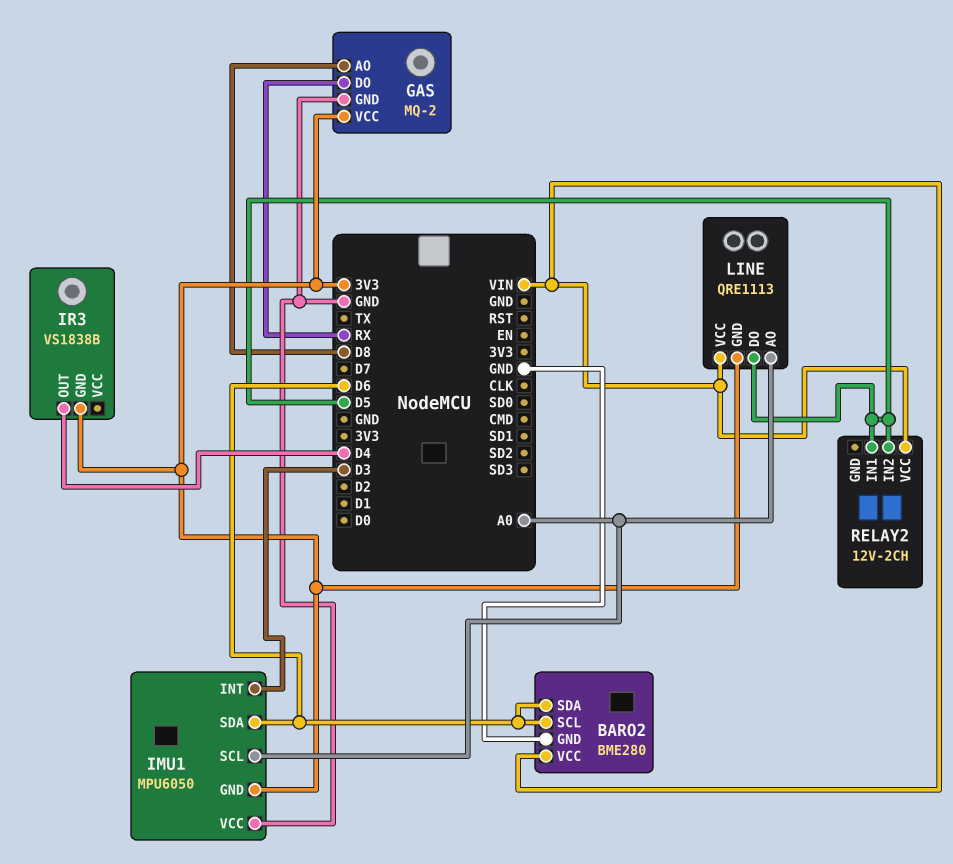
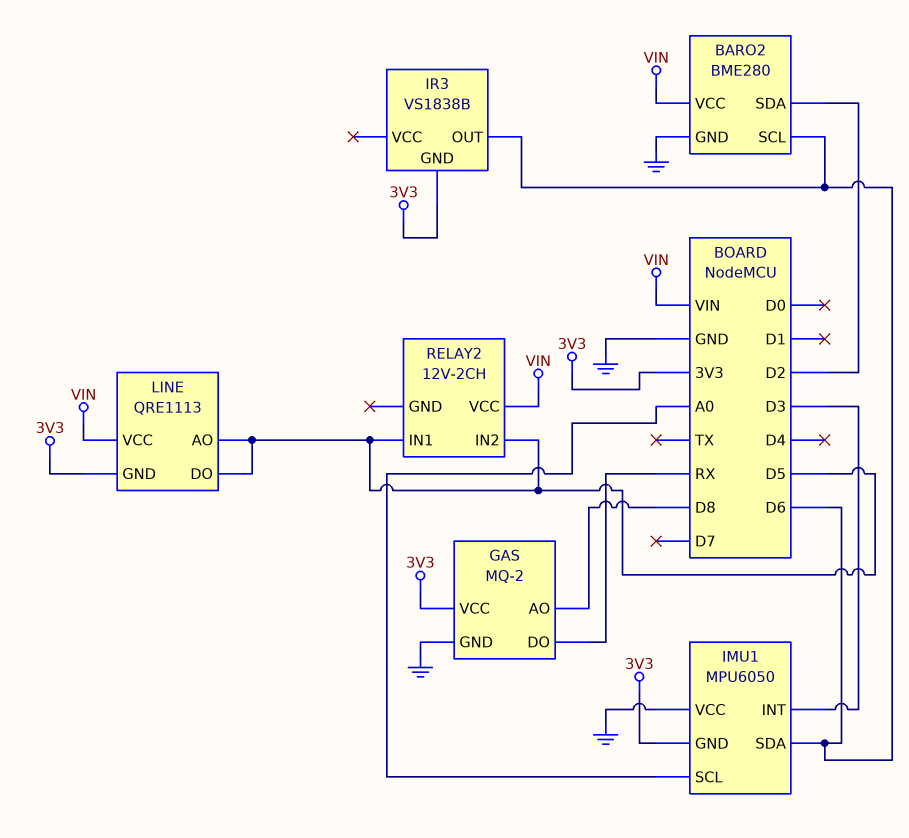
BARO2 pin SDA: D6 -> D2
IR3 pin OUT: D4 -> D6
LINE pin AO: A0 -> D5

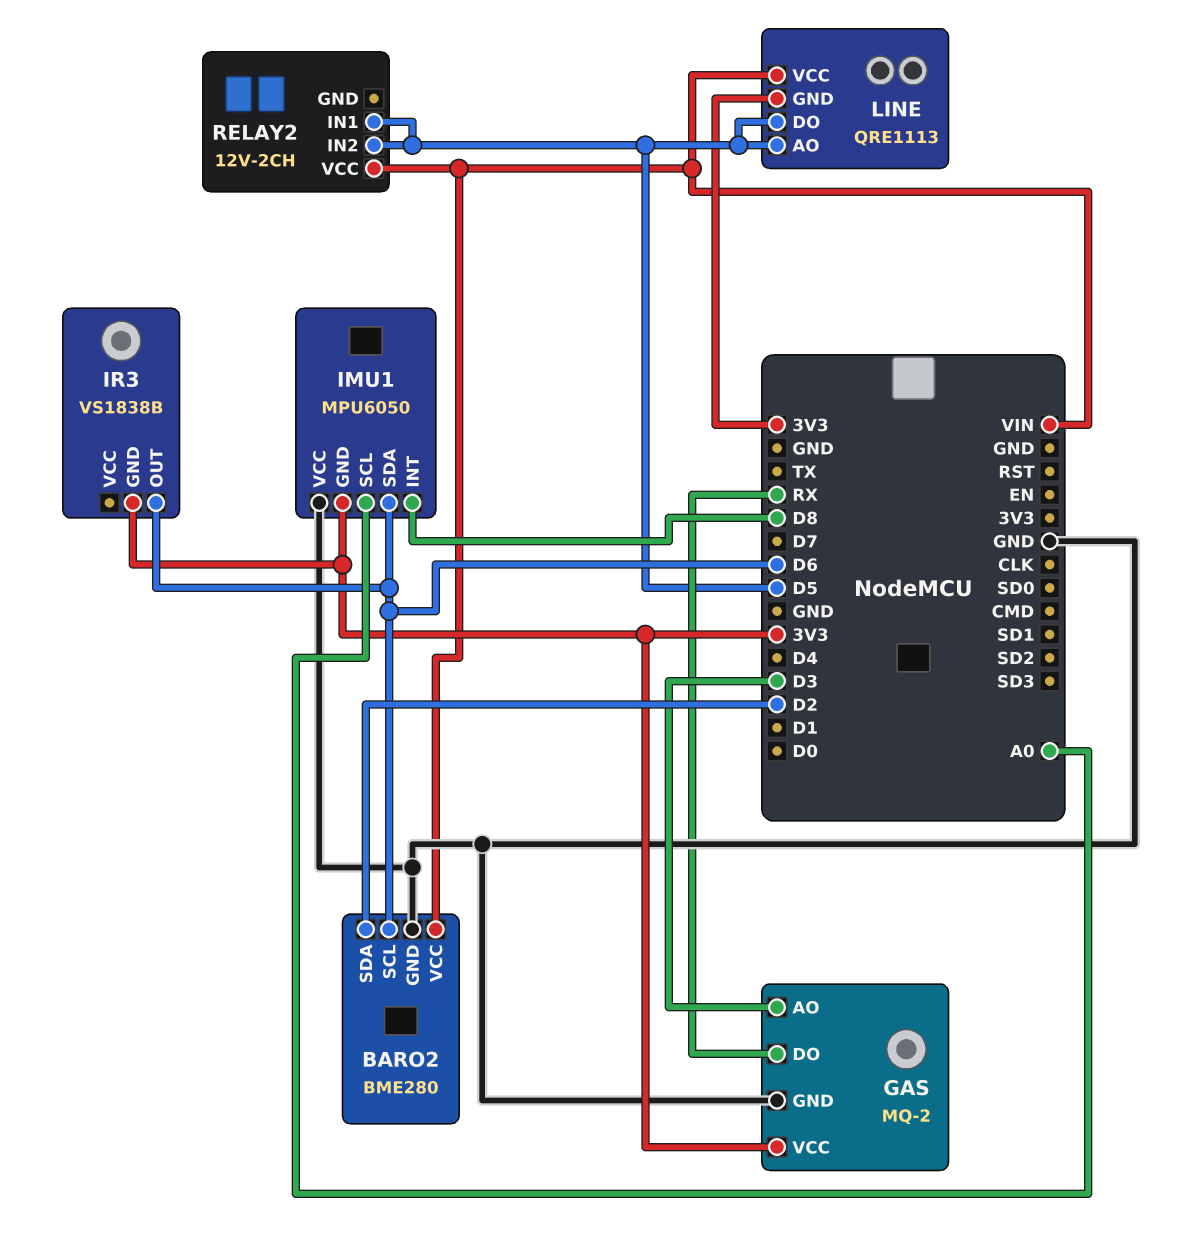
GAS pin AO: D8 -> D3
IMU1 pin INT: D3 -> D8

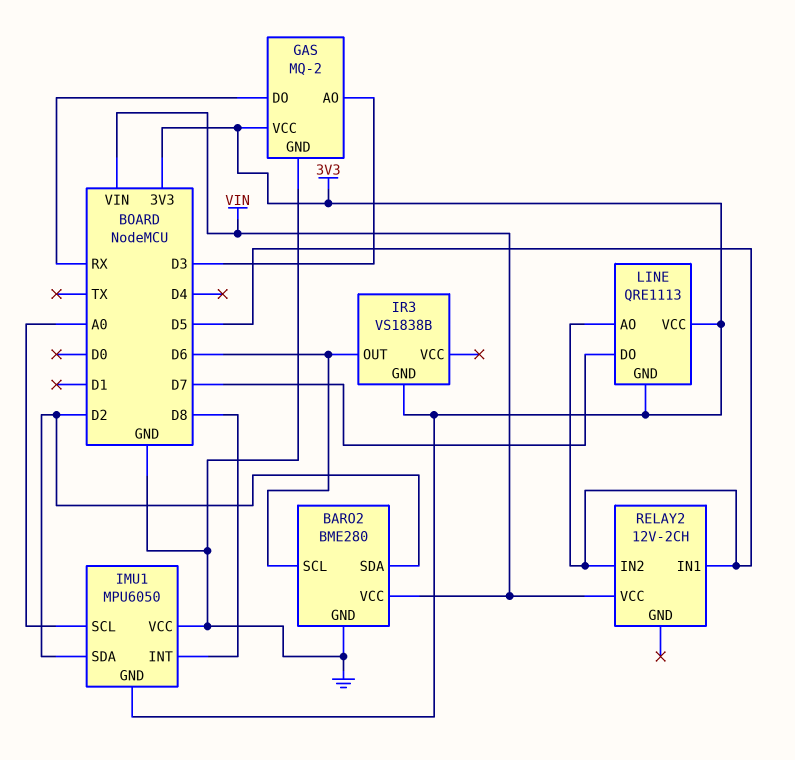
IMU1 pin SDA: D6 -> D2
LINE pin DO: D5 -> D7
LINE pin VCC: VIN -> 3V3

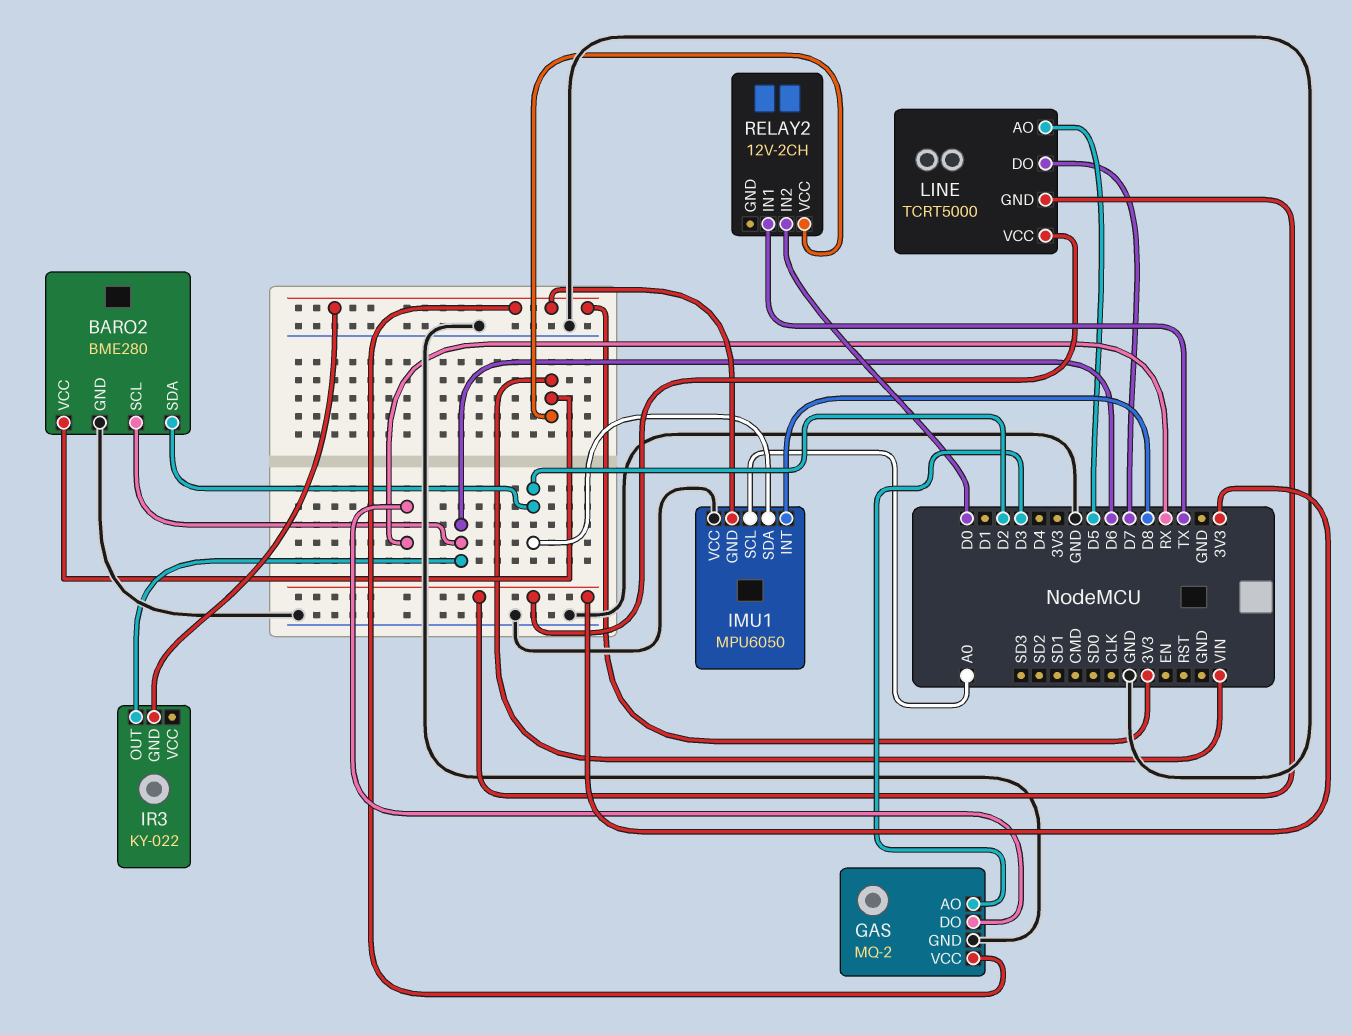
IR3: VS1838B -> KY-022
LINE: QRE1113 -> TCRT5000
RELAY2 pin IN1: D5 -> TX
RELAY2 pin IN2: D5 -> D0

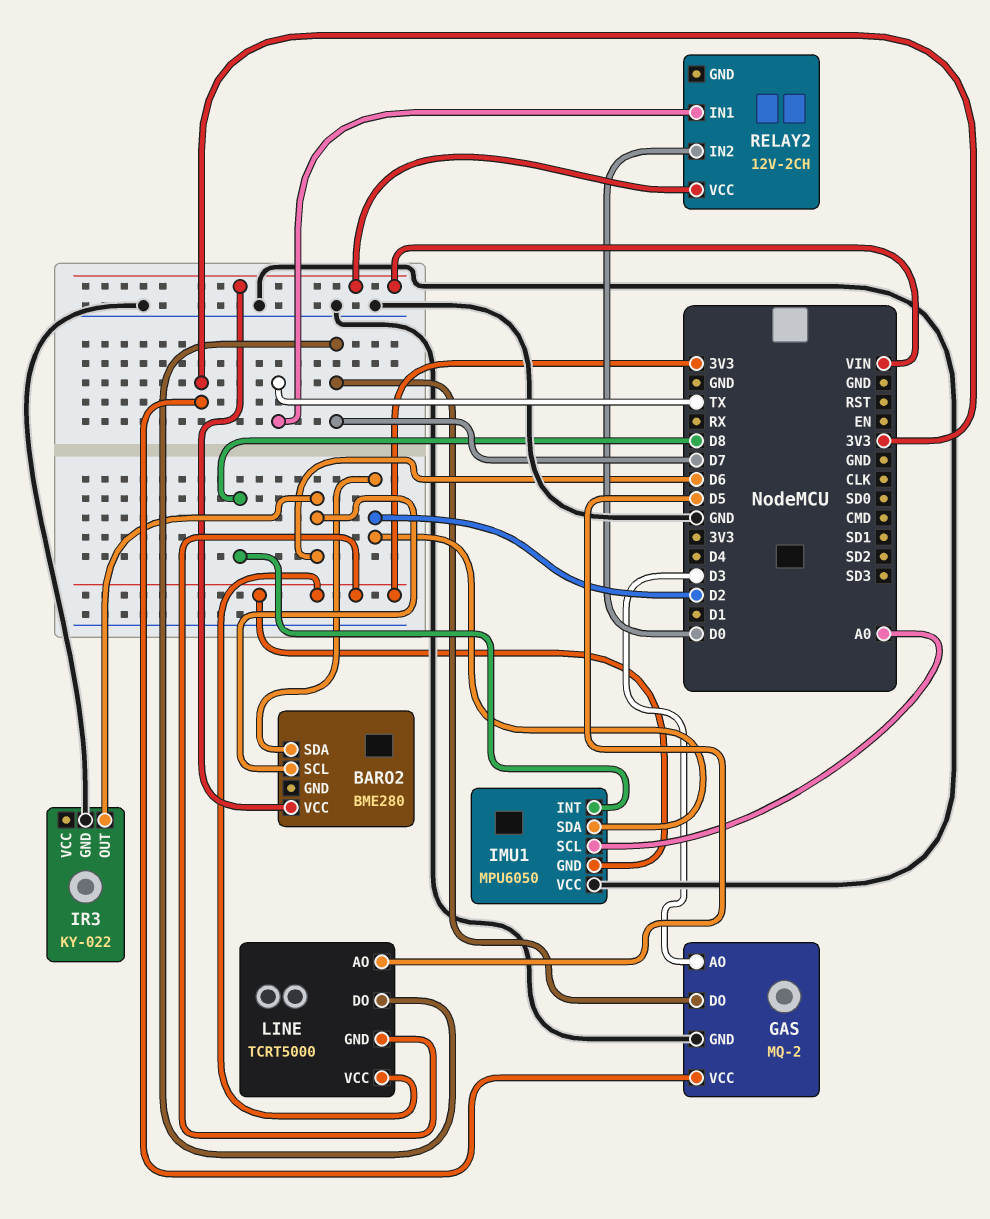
BARO2 pin GND: GND -> none
GAS pin DO: RX -> D7
IR3 pin GND: 3V3 -> GND

